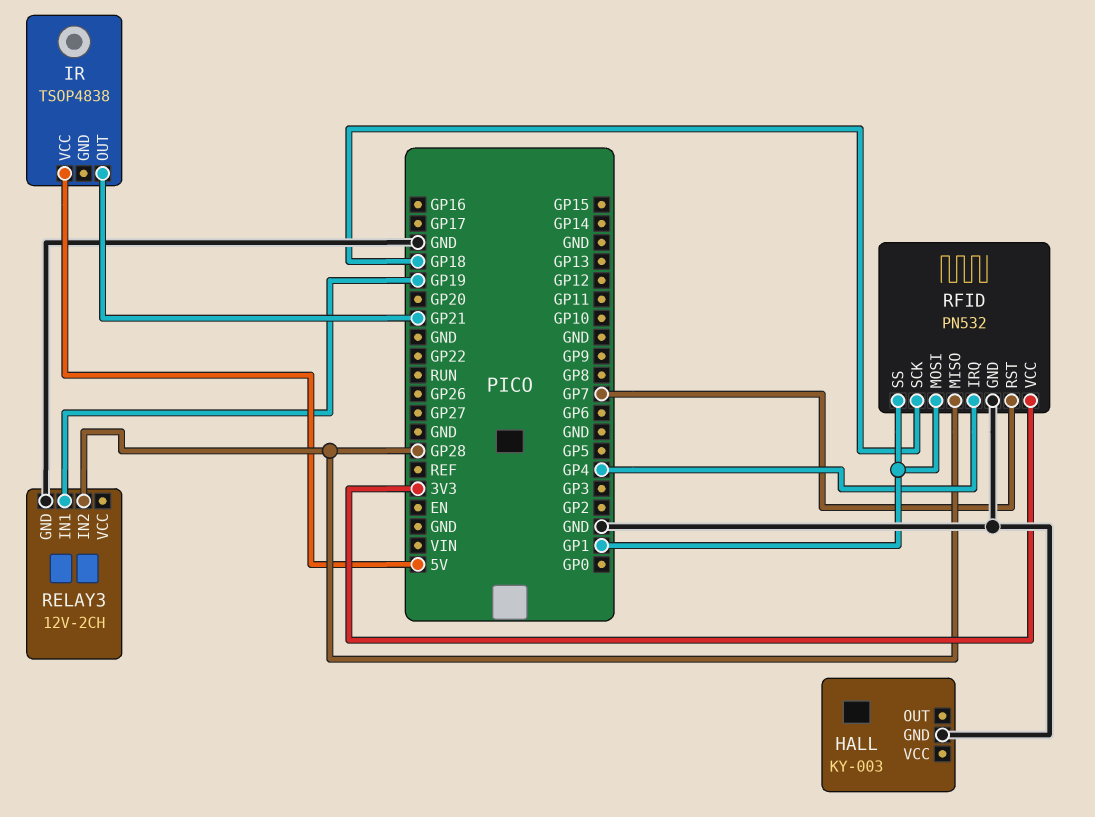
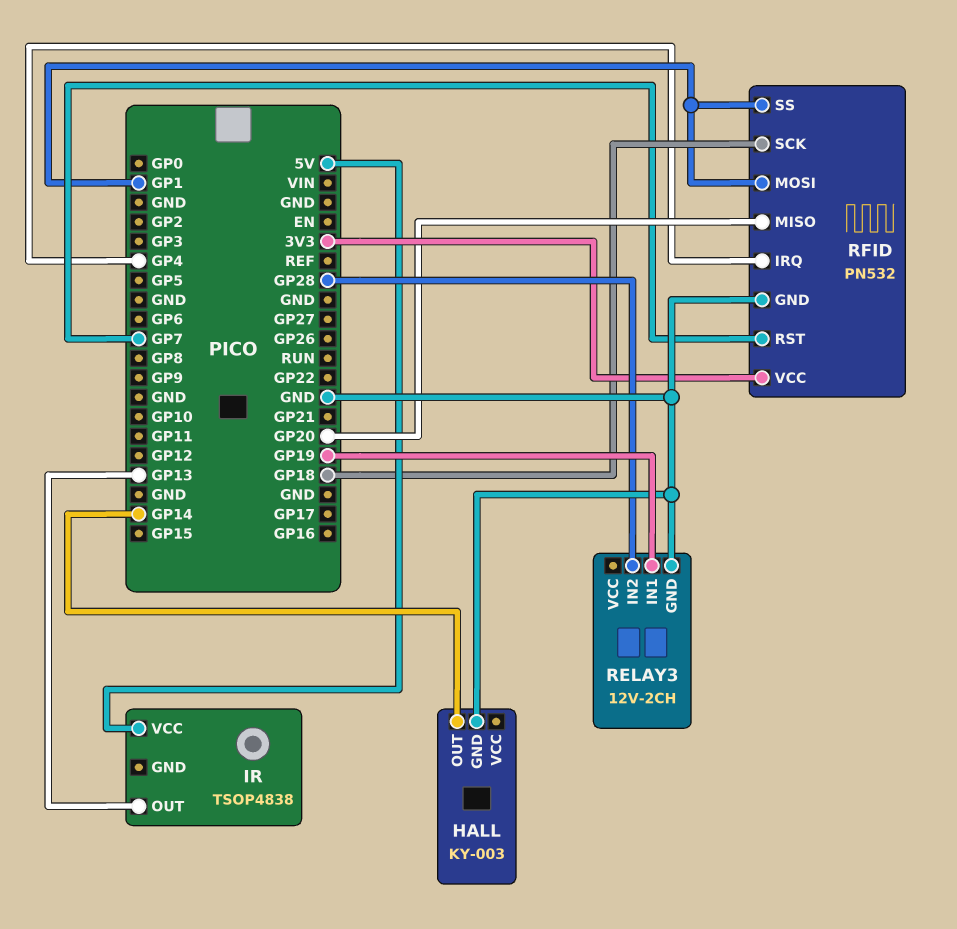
HALL pin OUT: none -> GP14
IR pin OUT: GP21 -> GP13
RFID pin MISO: GP28 -> GP20

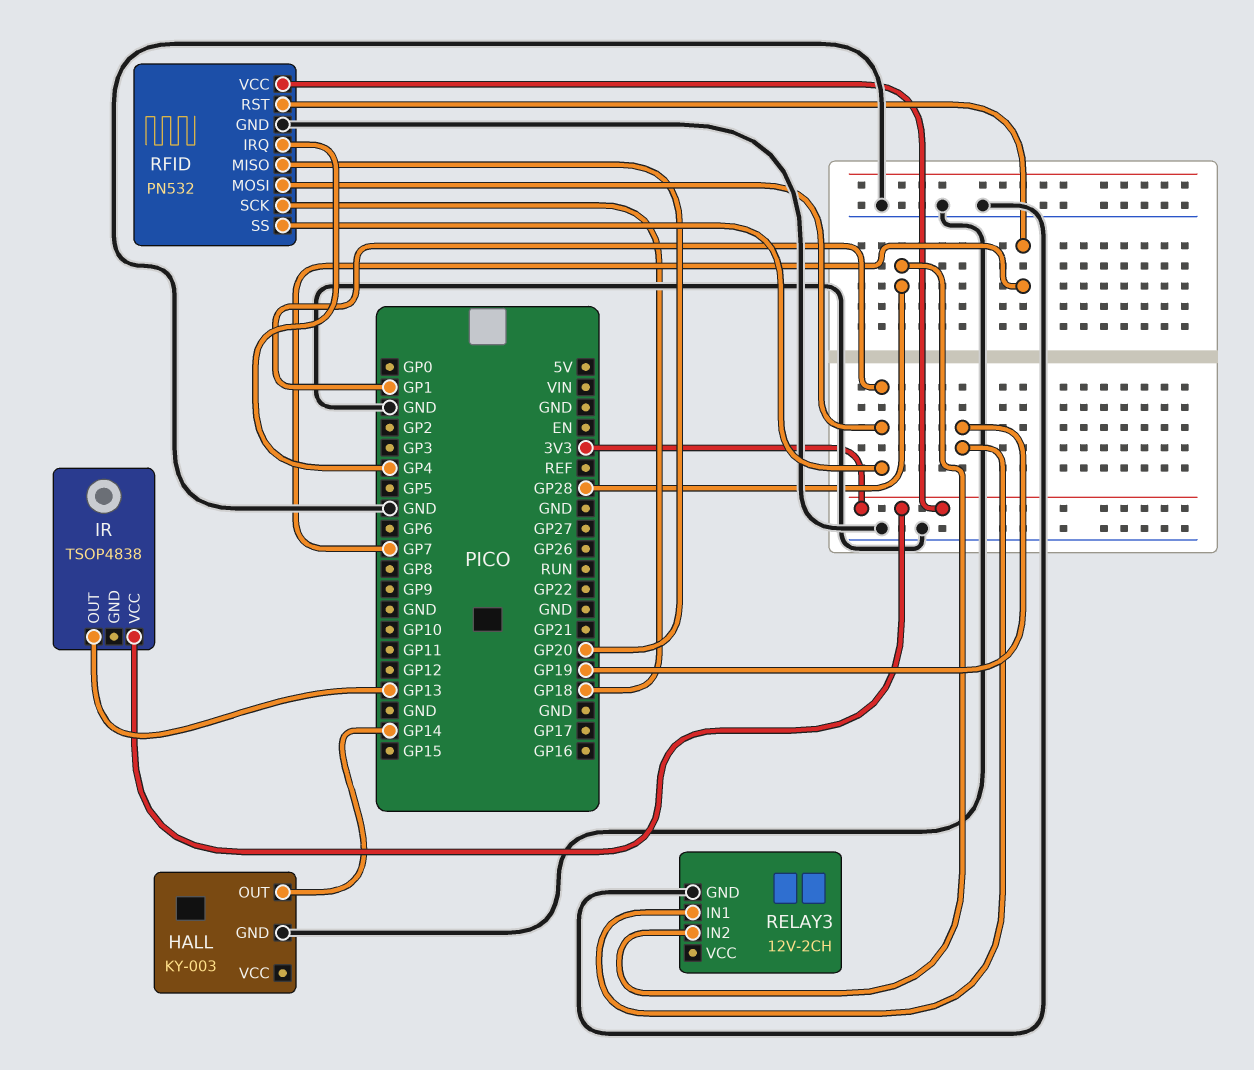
IR pin VCC: 5V -> 3V3

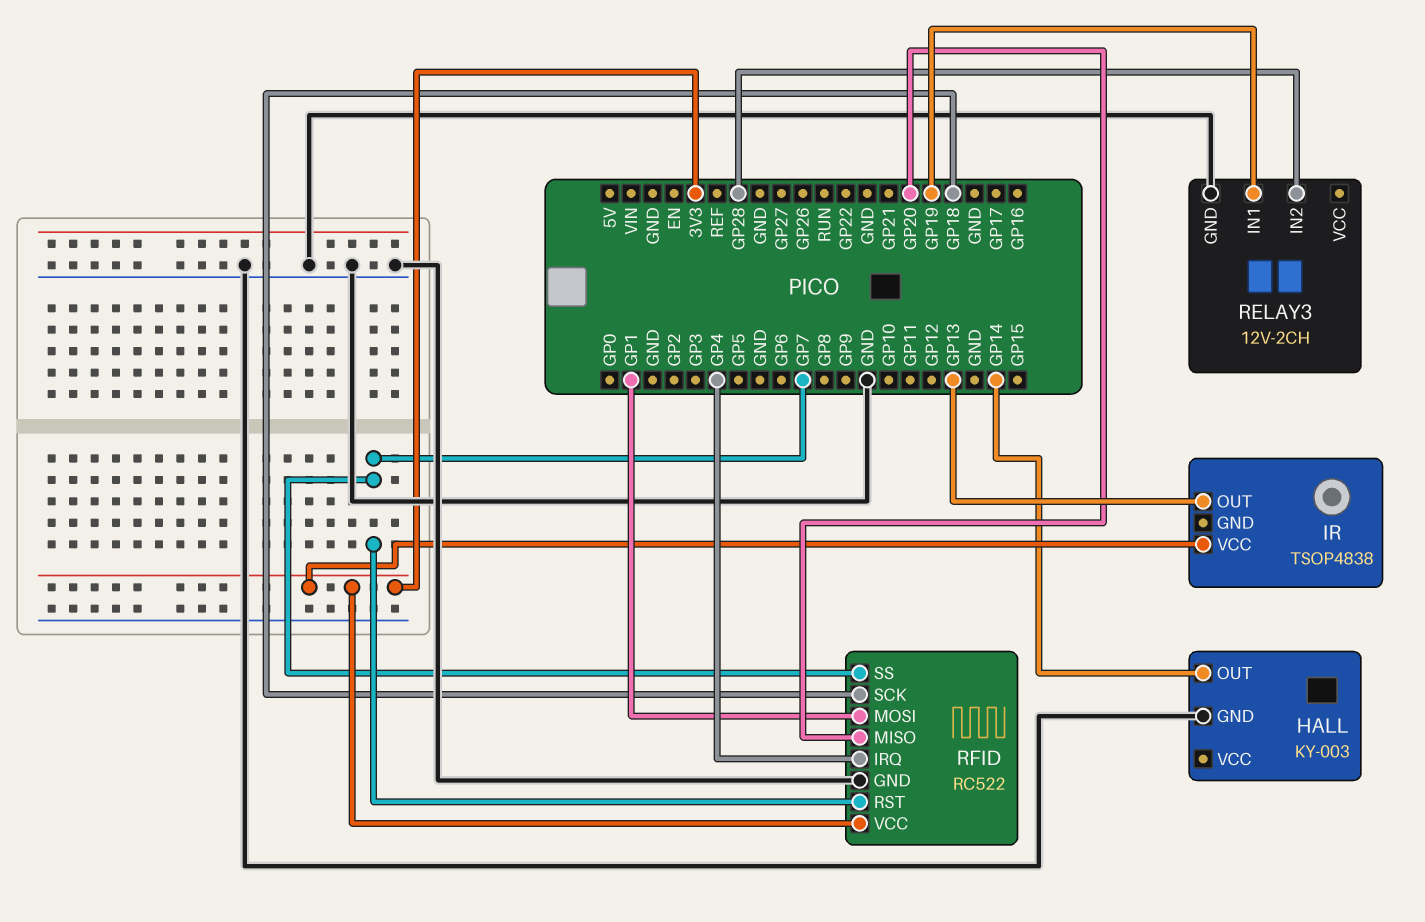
RFID: PN532 -> RC522
RFID pin SS: GP1 -> GP7

